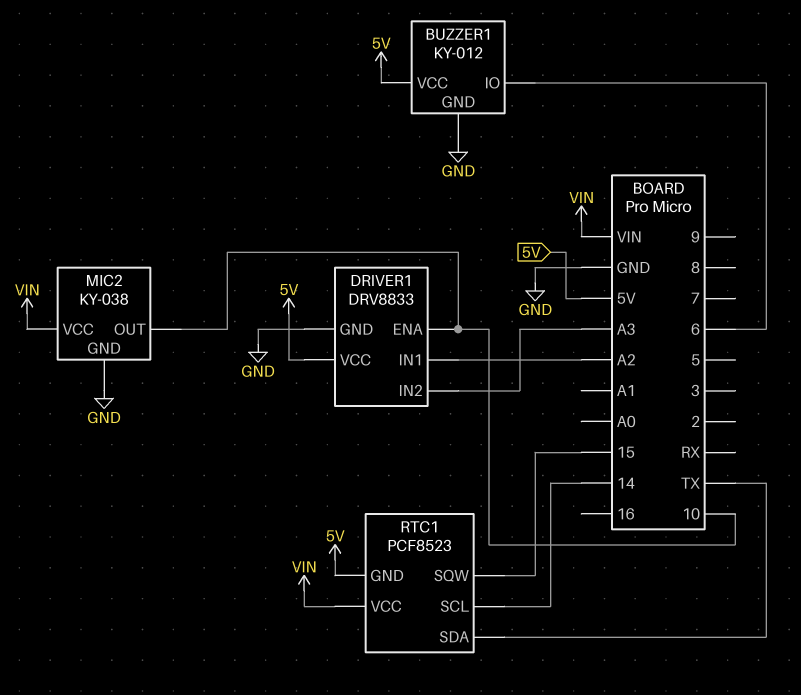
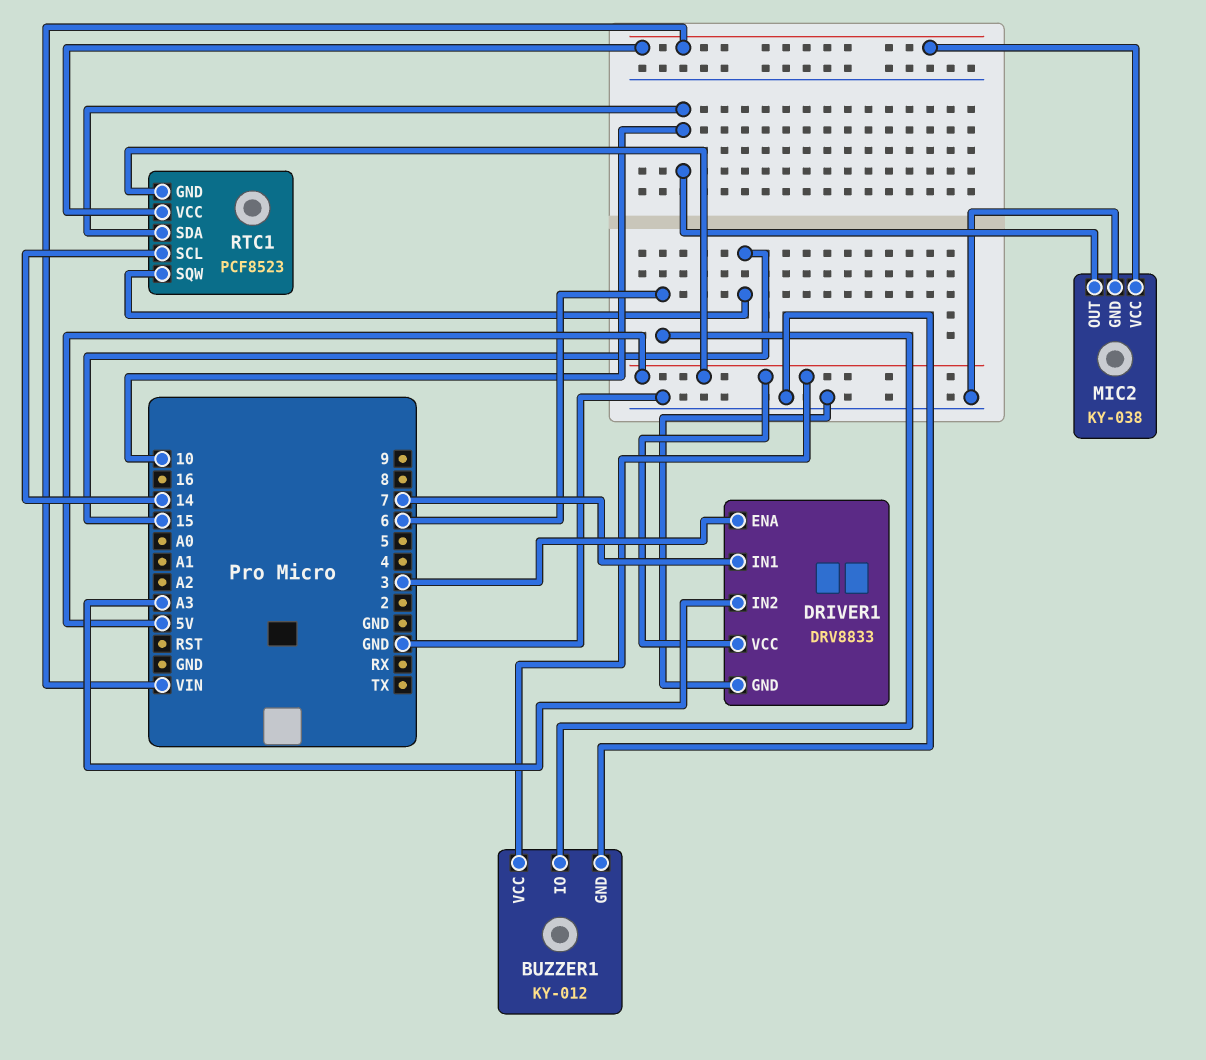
DRIVER1 pin ENA: 10 -> 3
DRIVER1 pin IN1: A2 -> 7
RTC1 pin SDA: TX -> 10

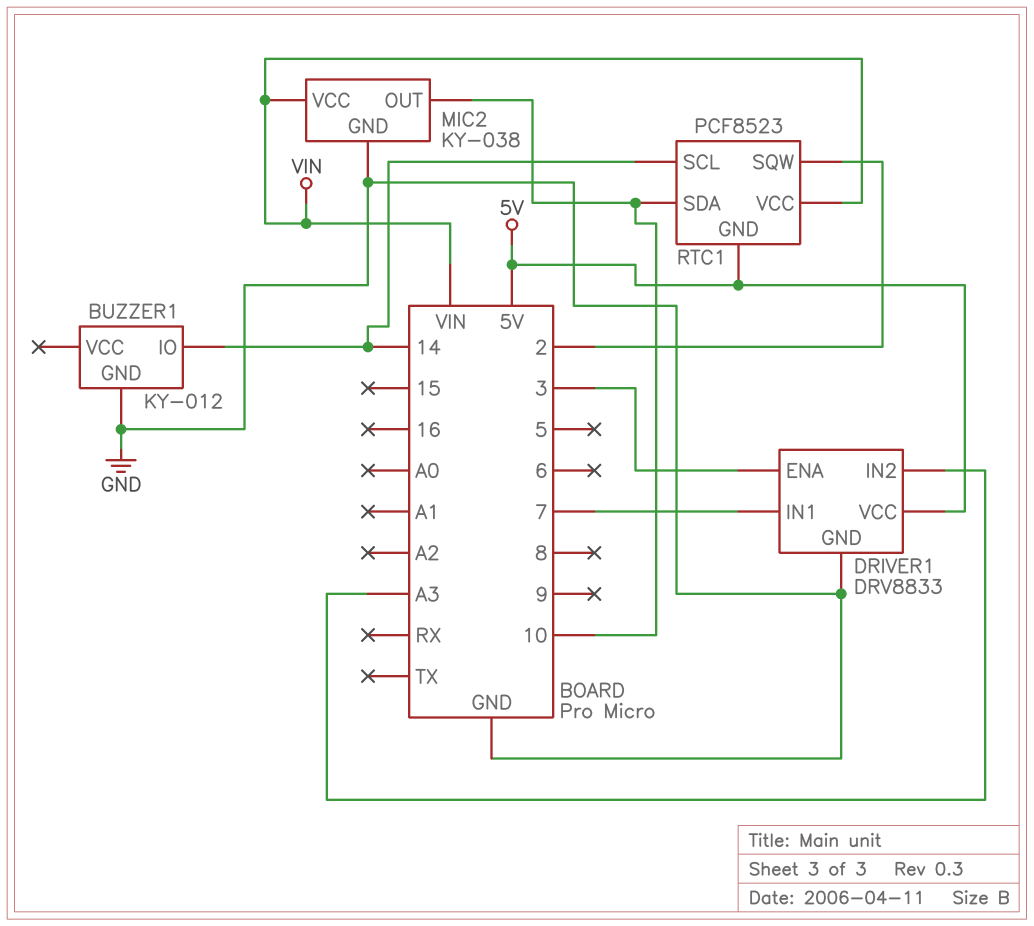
BUZZER1 pin IO: 6 -> 14
BUZZER1 pin VCC: 5V -> none
RTC1 pin SQW: 15 -> 2

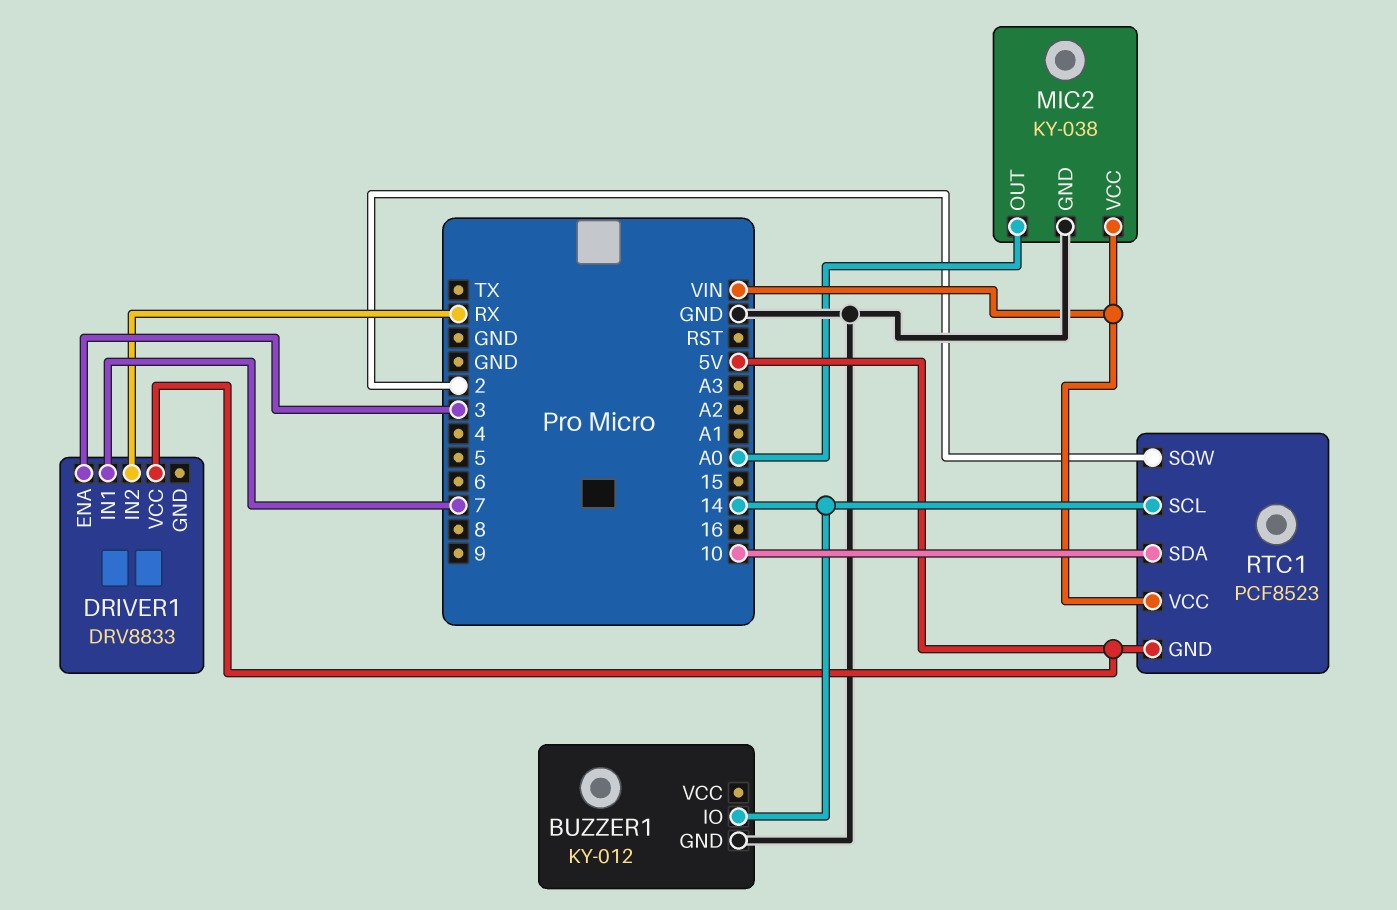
DRIVER1 pin GND: GND -> none
DRIVER1 pin IN2: A3 -> RX
MIC2 pin OUT: 10 -> A0

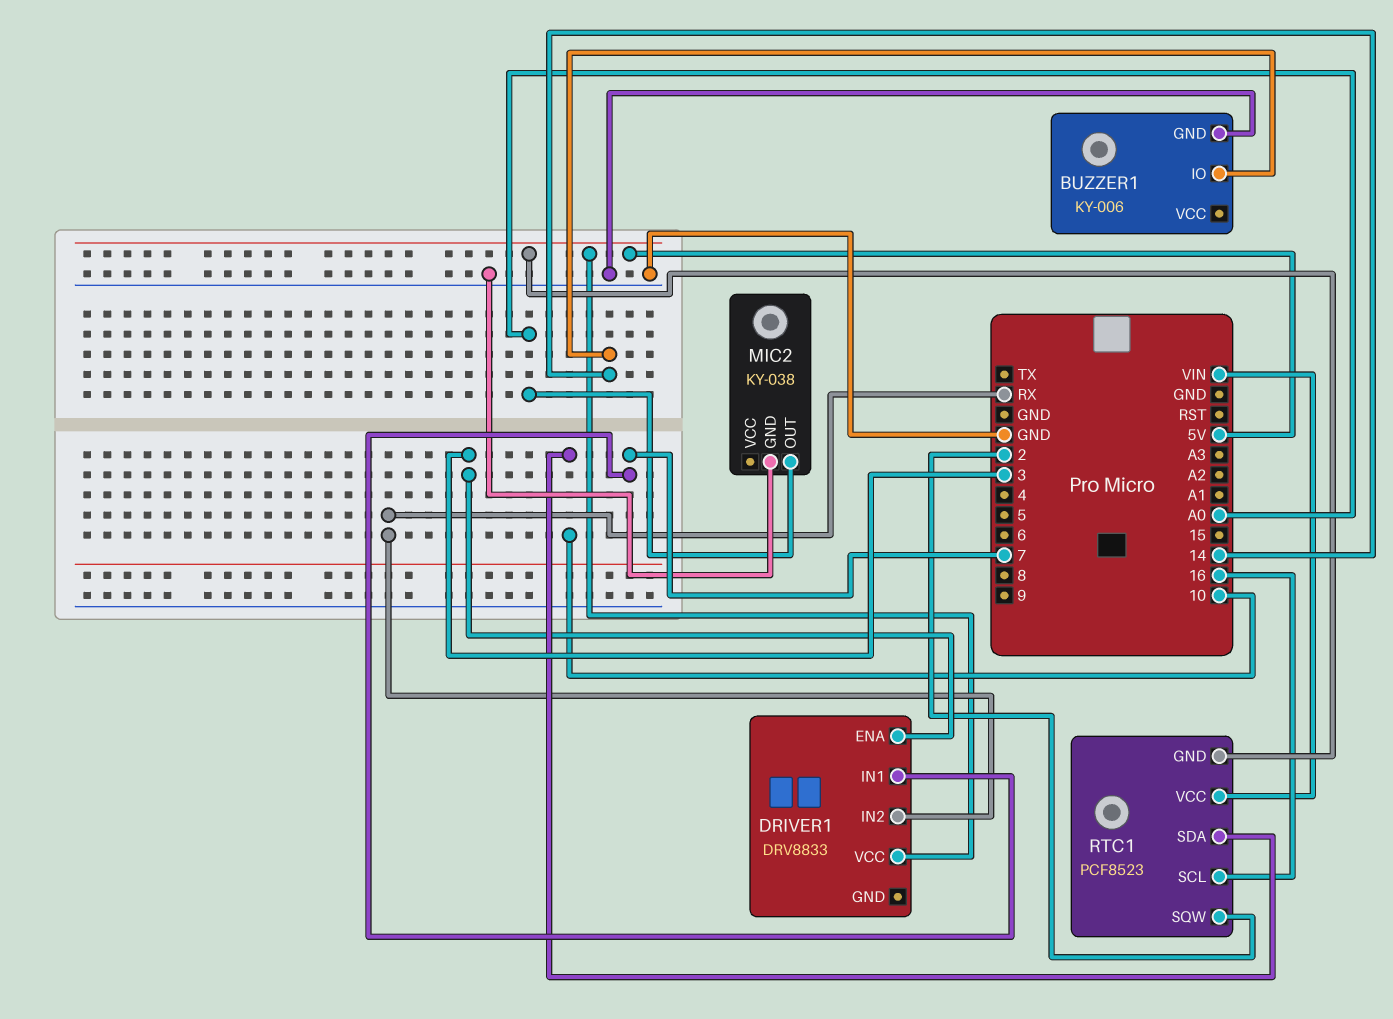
BUZZER1: KY-012 -> KY-006
MIC2 pin VCC: VIN -> none
RTC1 pin SCL: 14 -> 16

